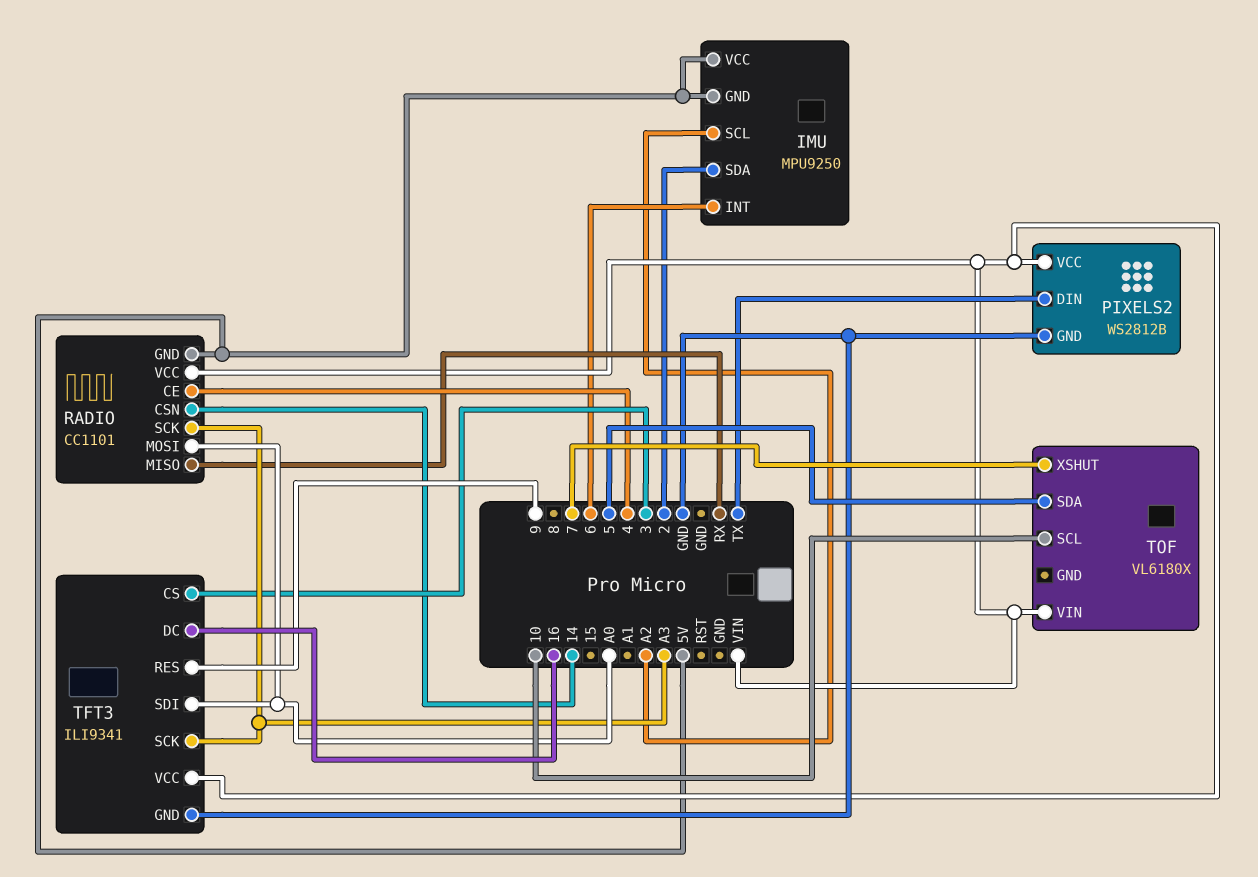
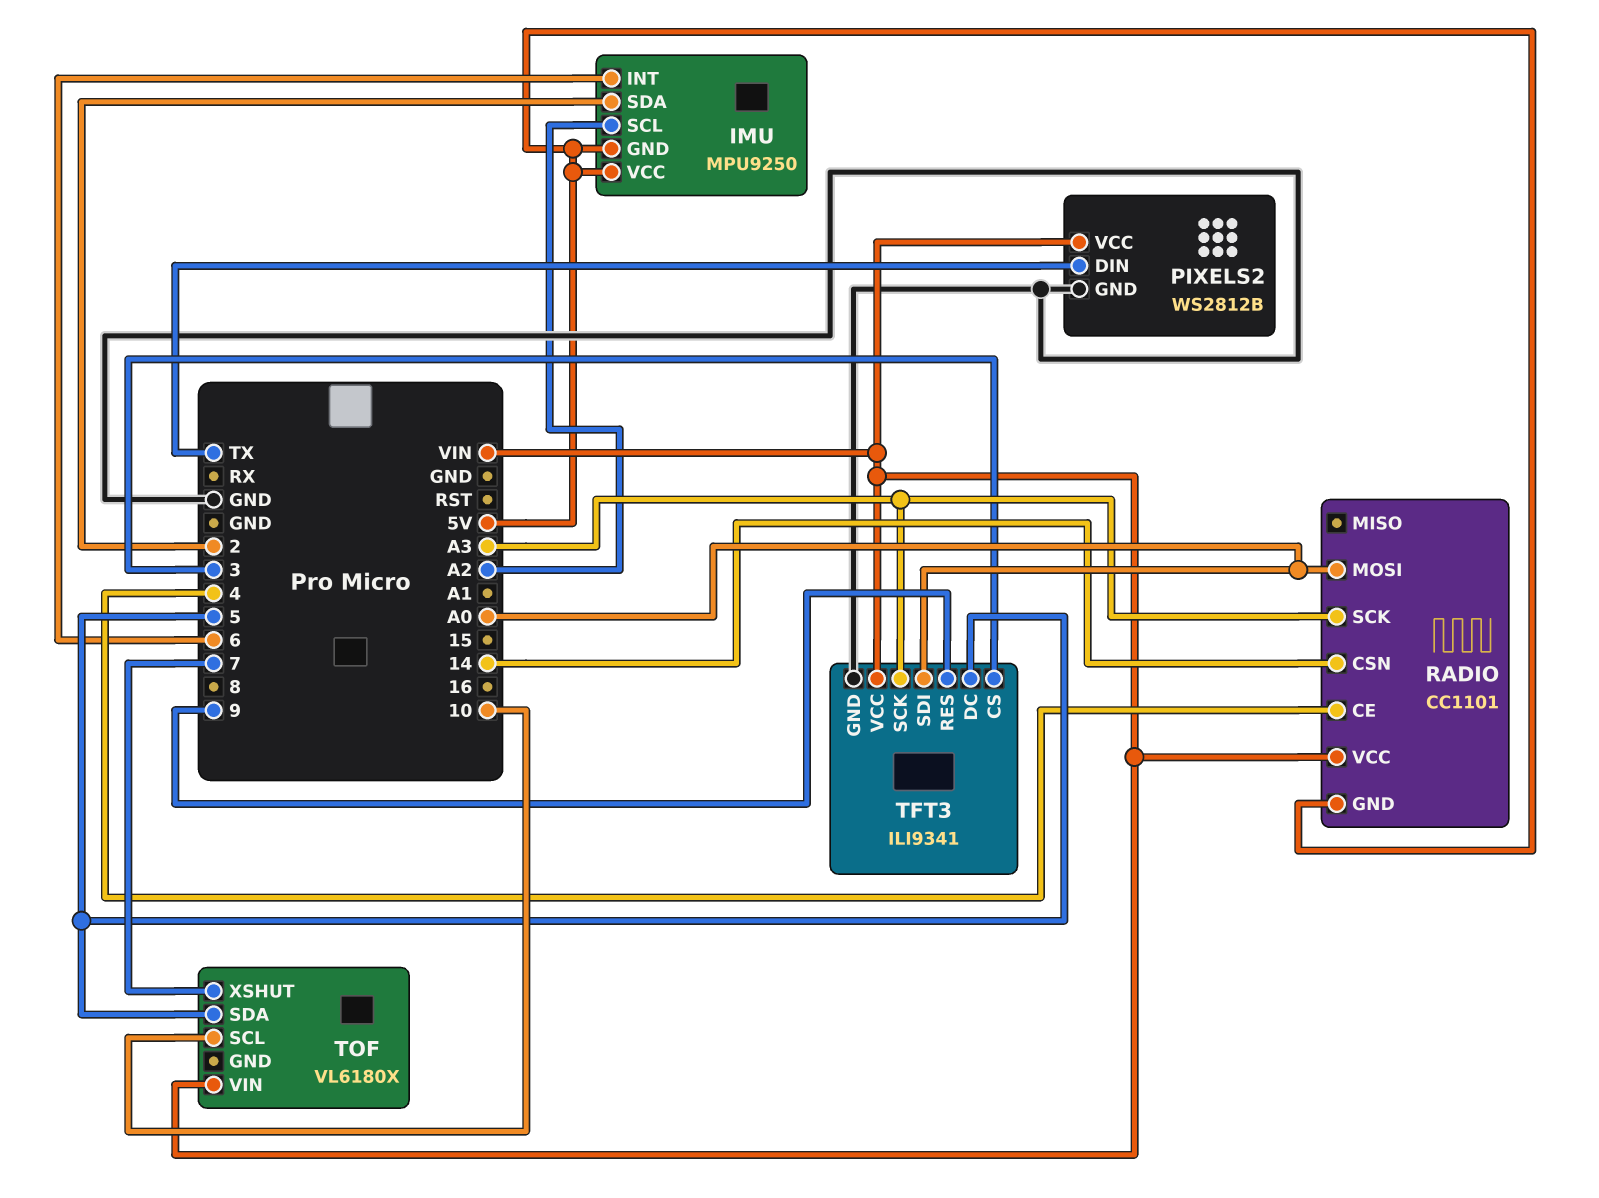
RADIO pin MISO: RX -> none
TFT3 pin DC: 16 -> 5

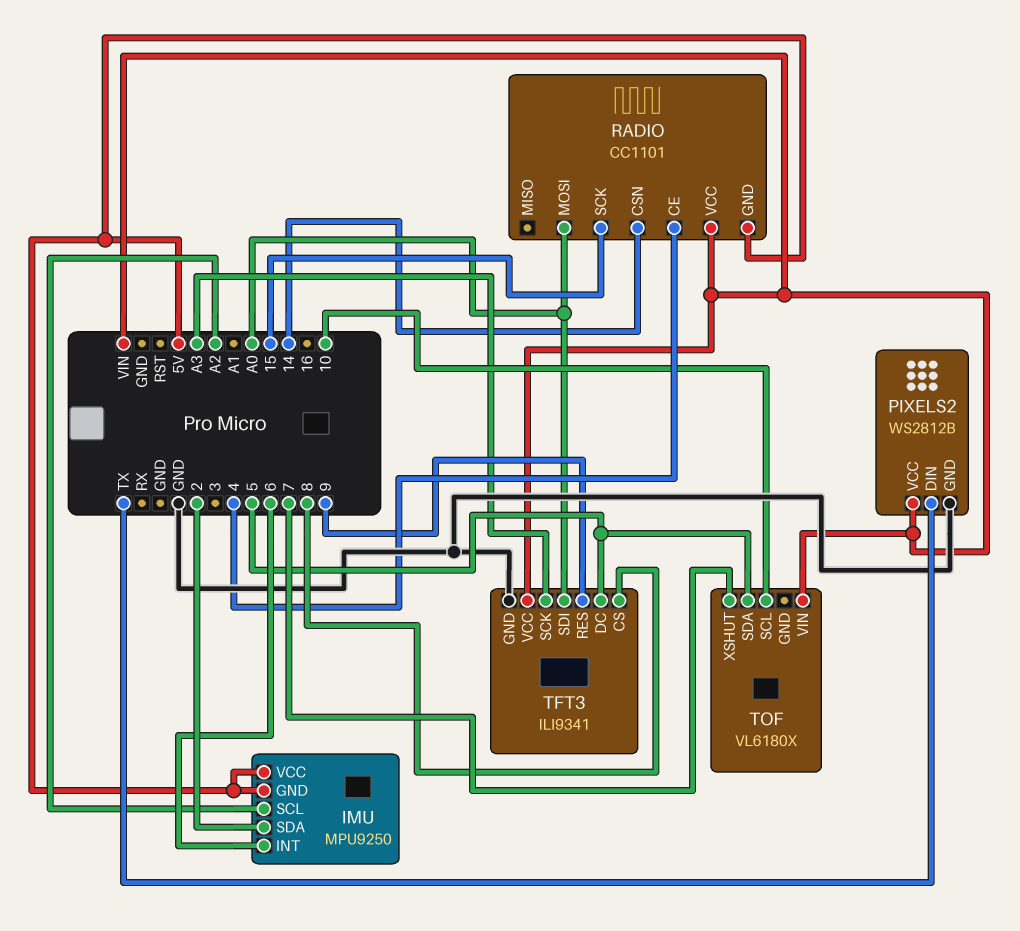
RADIO pin SCK: A3 -> 15
TFT3 pin CS: 3 -> 8

